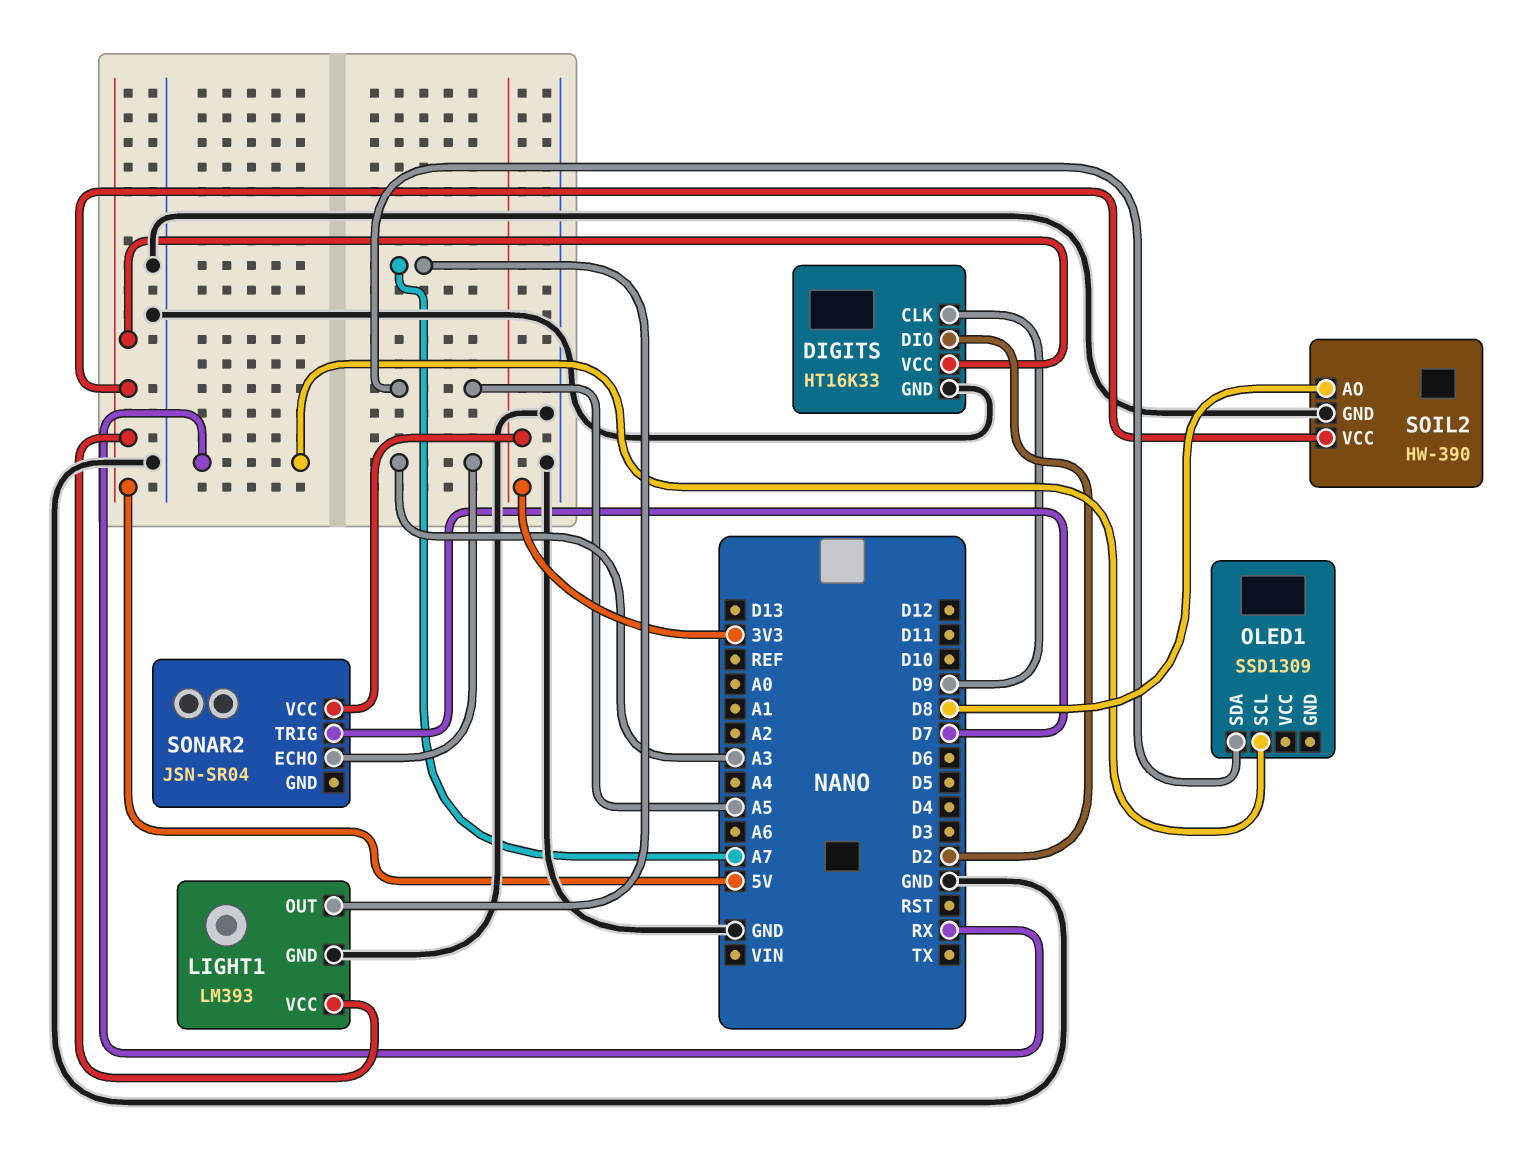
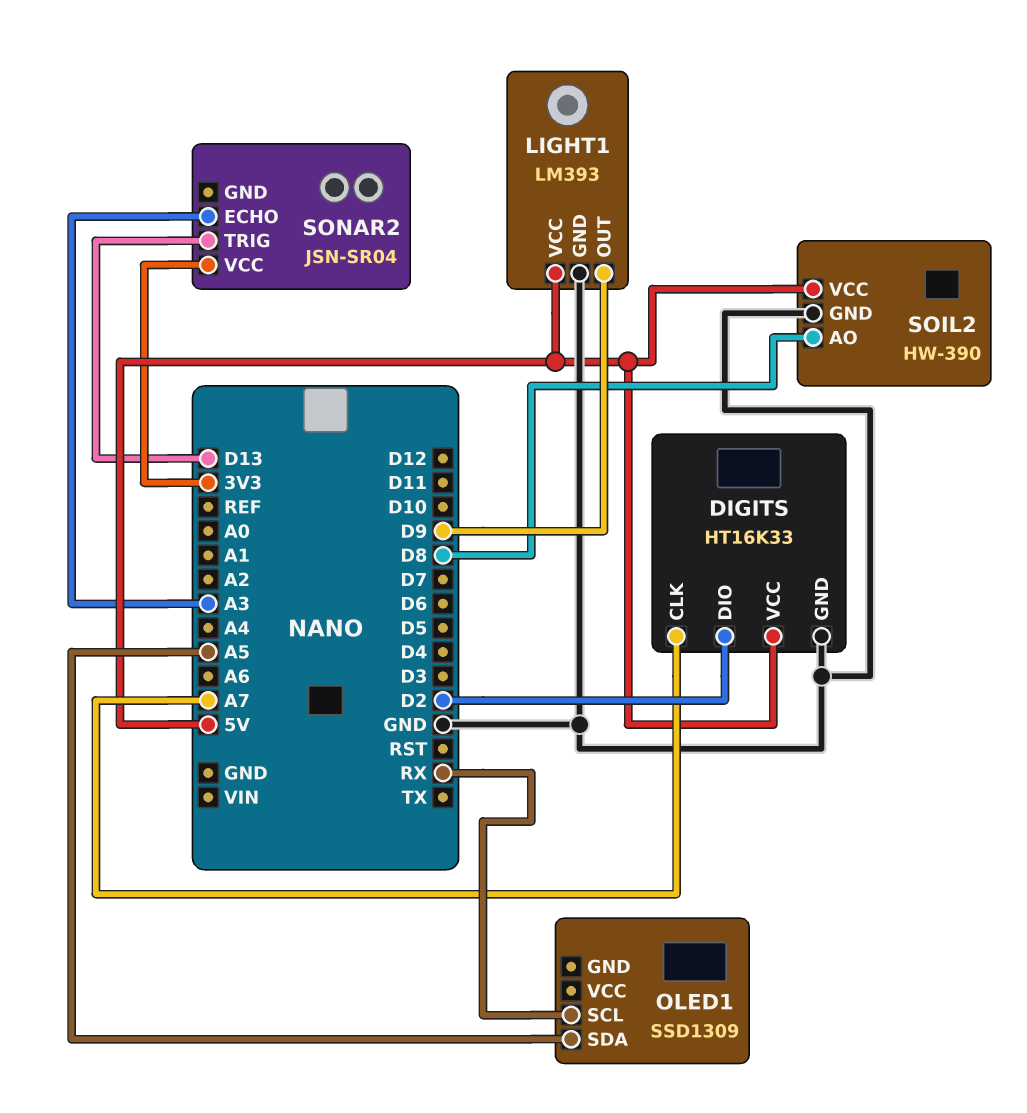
DIGITS pin CLK: D9 -> A7
LIGHT1 pin OUT: A7 -> D9
SONAR2 pin TRIG: D7 -> D13

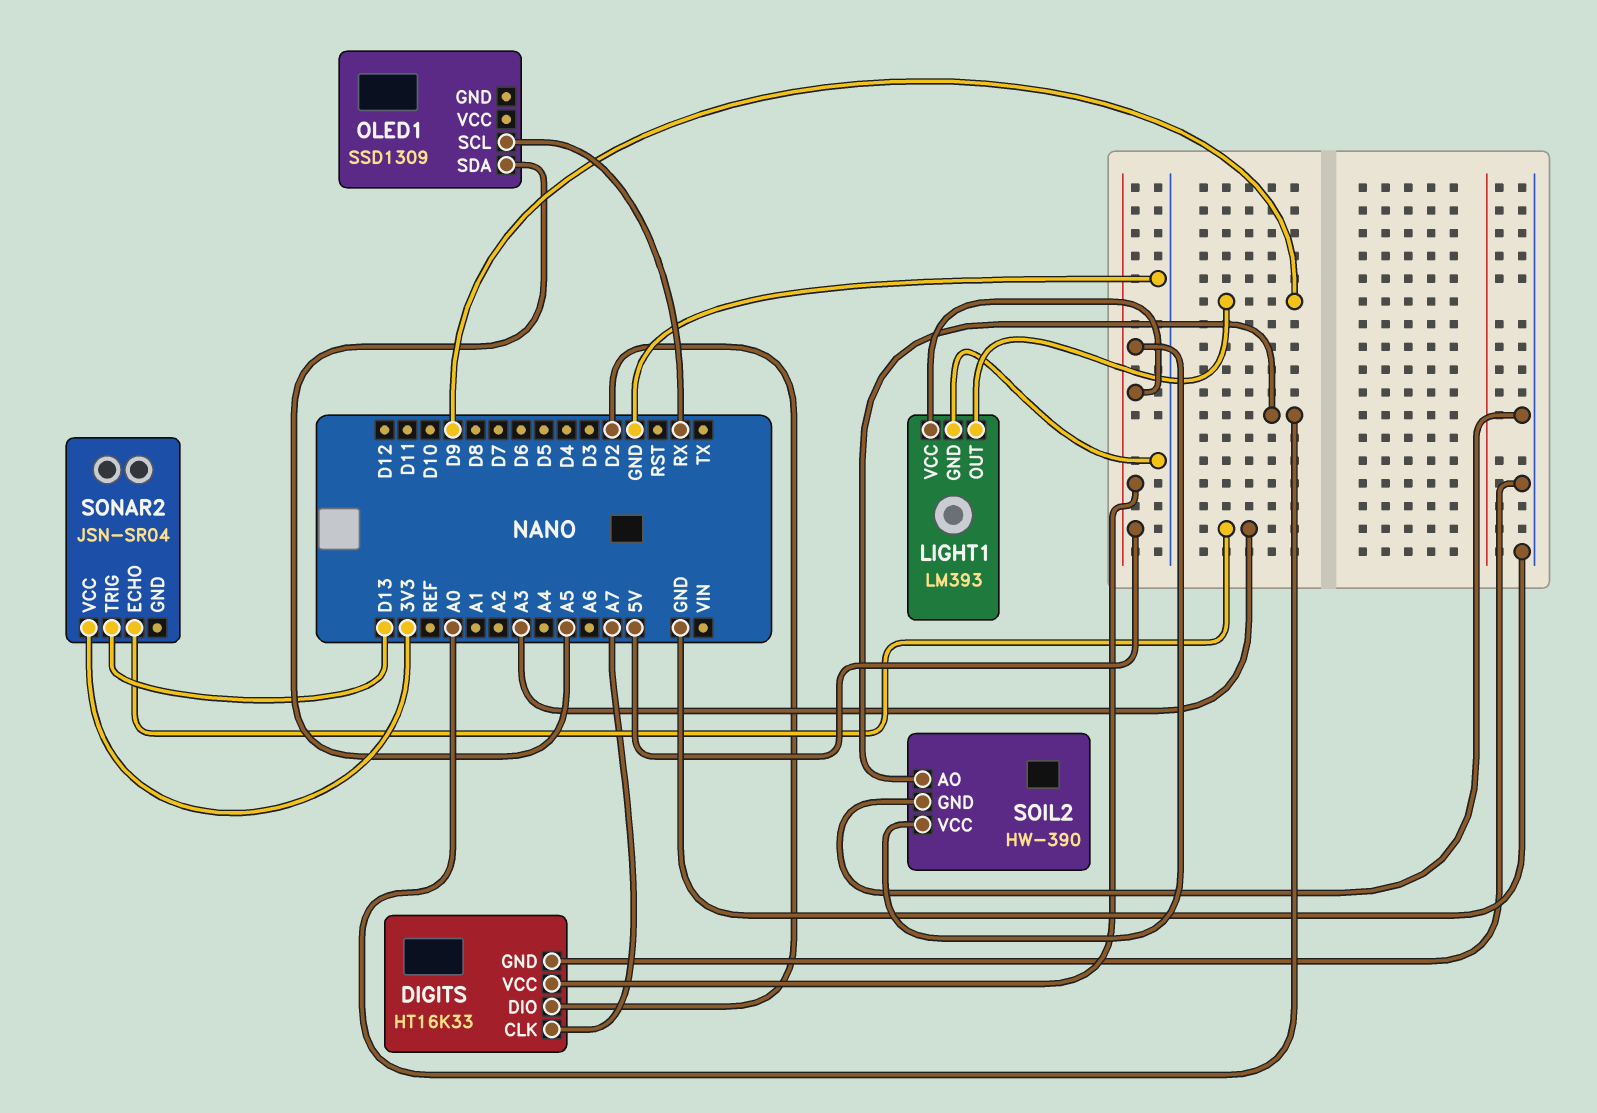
SOIL2 pin AO: D8 -> A0

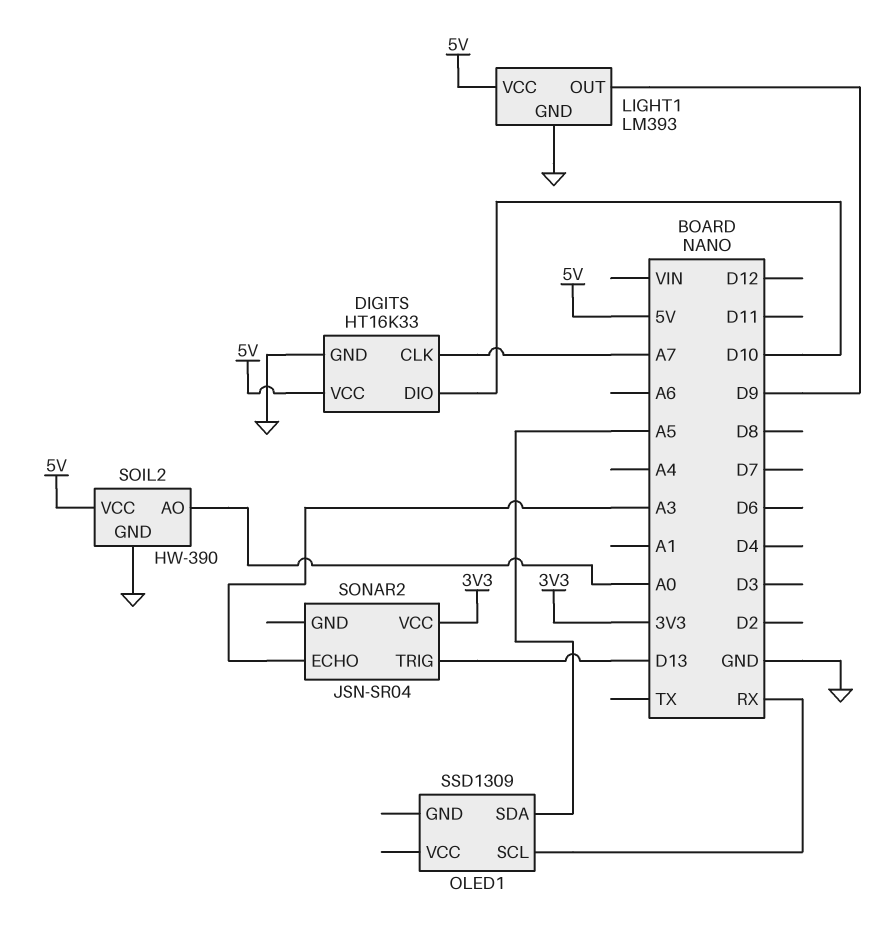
DIGITS pin DIO: D2 -> D10

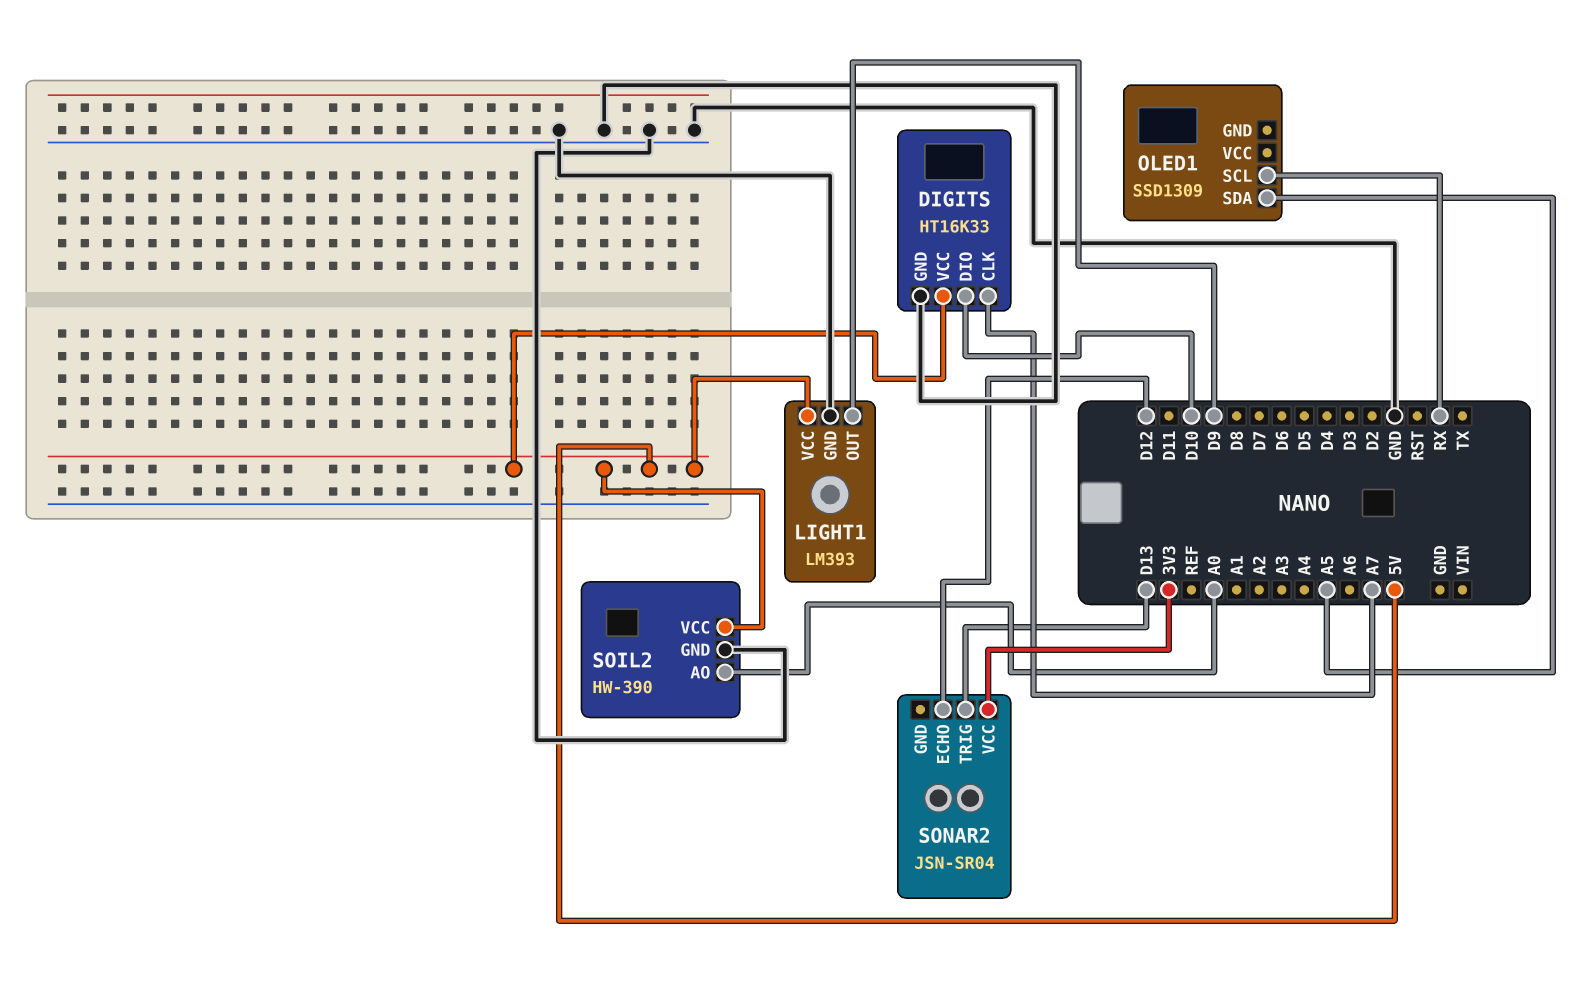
SONAR2 pin ECHO: A3 -> D12

